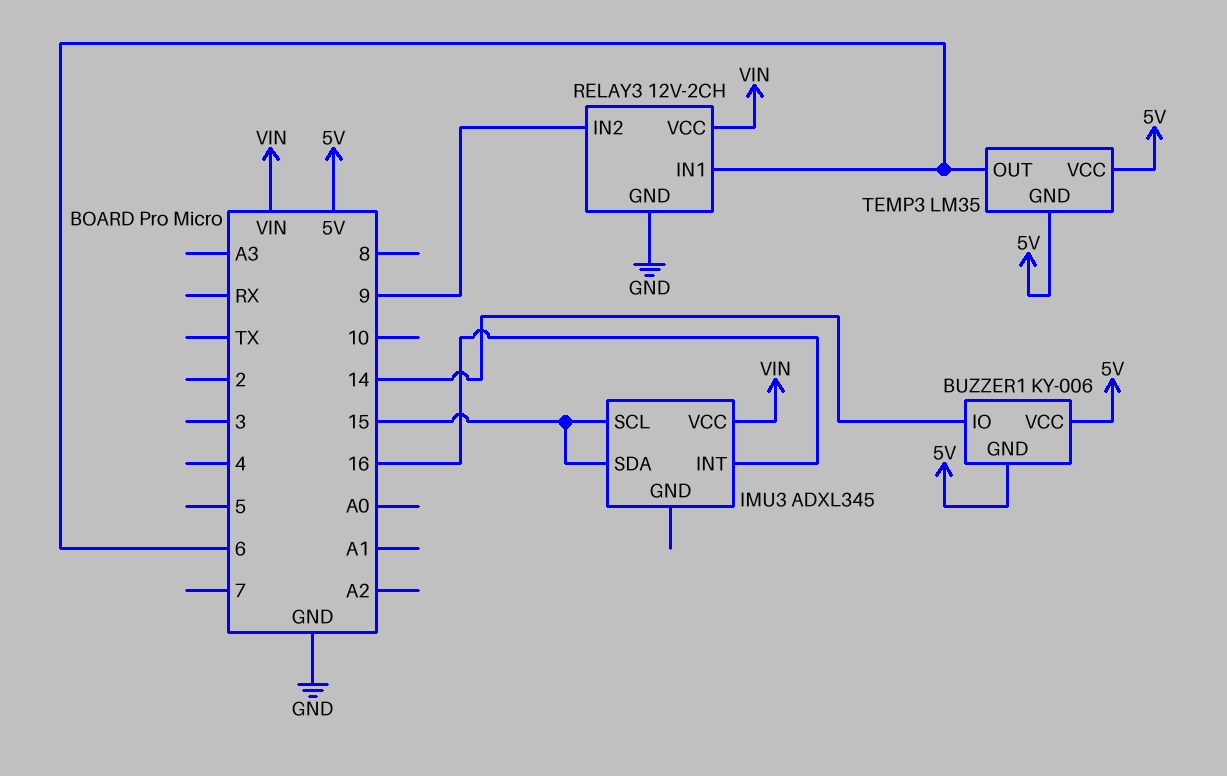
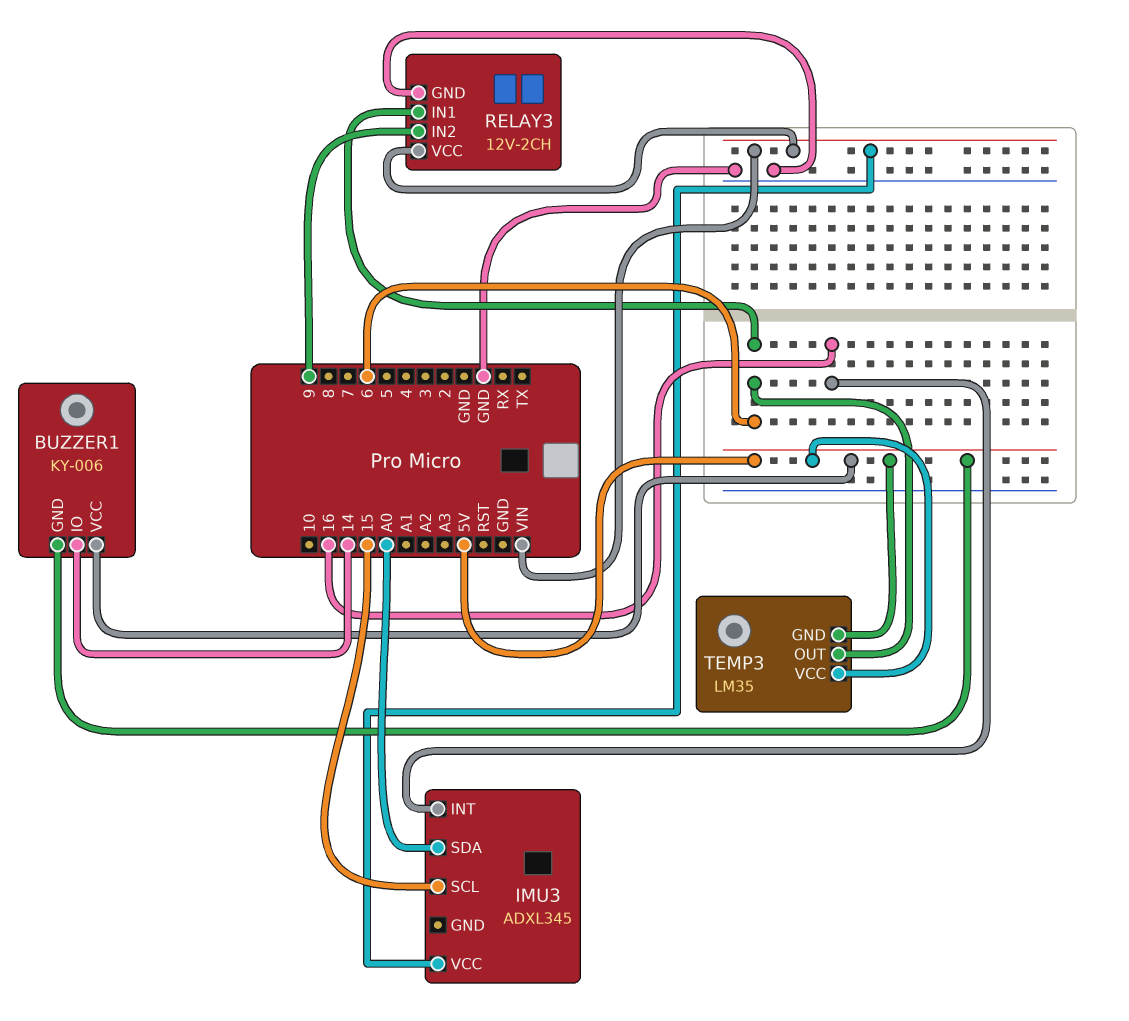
IMU3 pin SDA: 15 -> A0

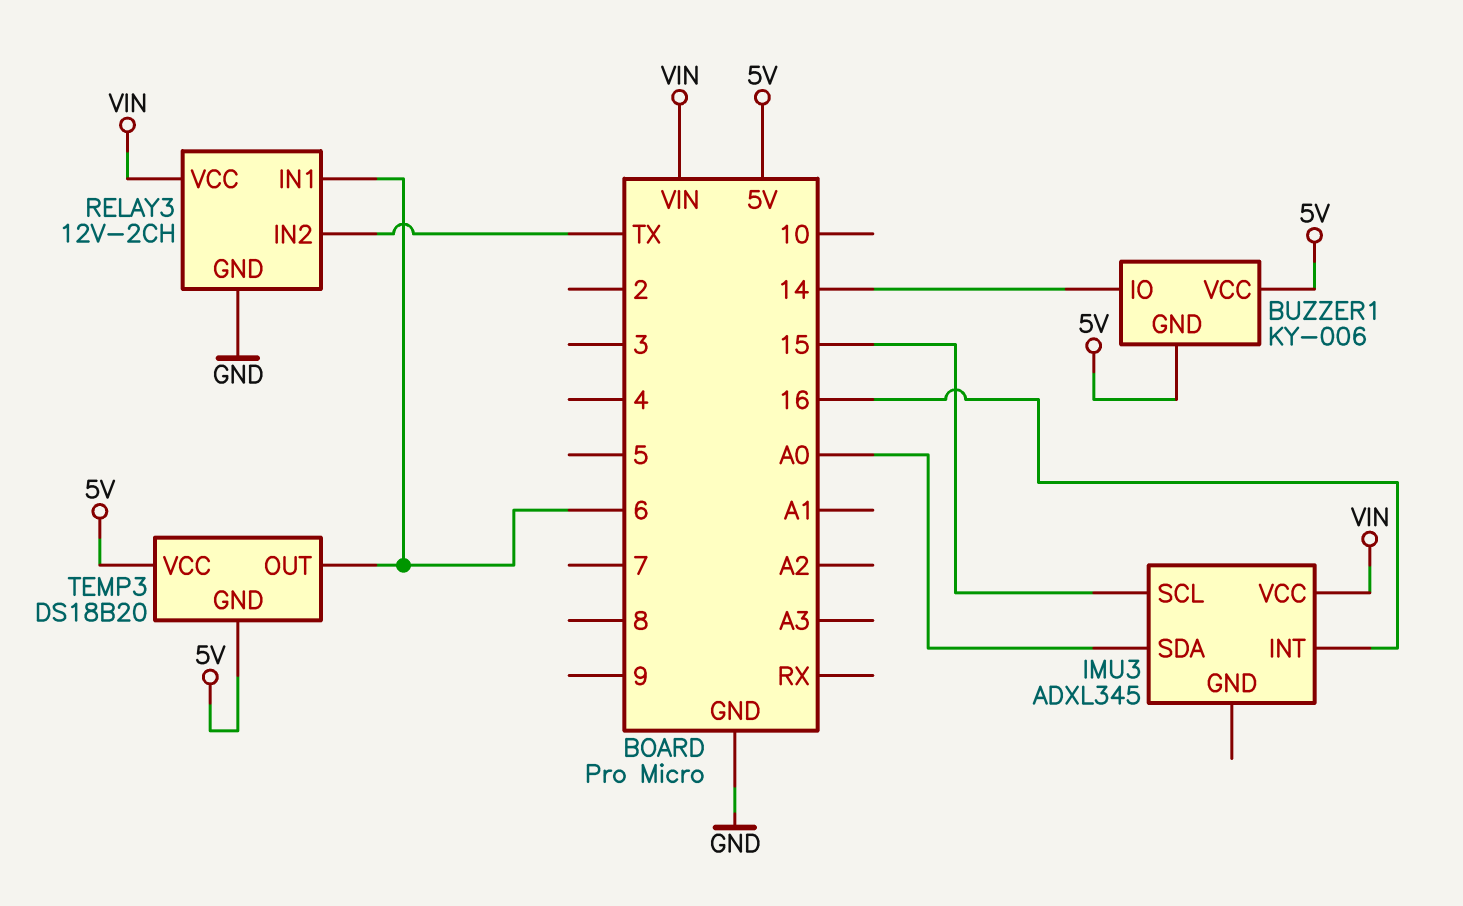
RELAY3 pin IN2: 9 -> TX
TEMP3: LM35 -> DS18B20

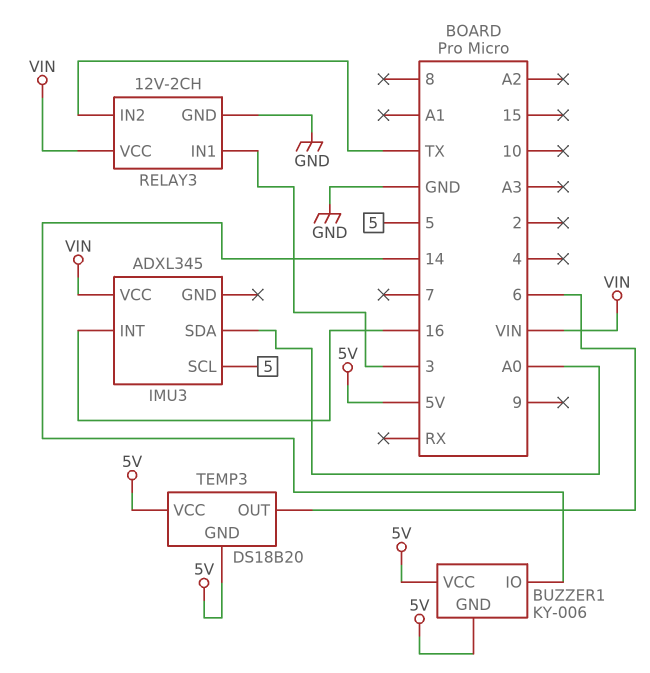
IMU3 pin SCL: 15 -> 5
RELAY3 pin IN1: 6 -> 3

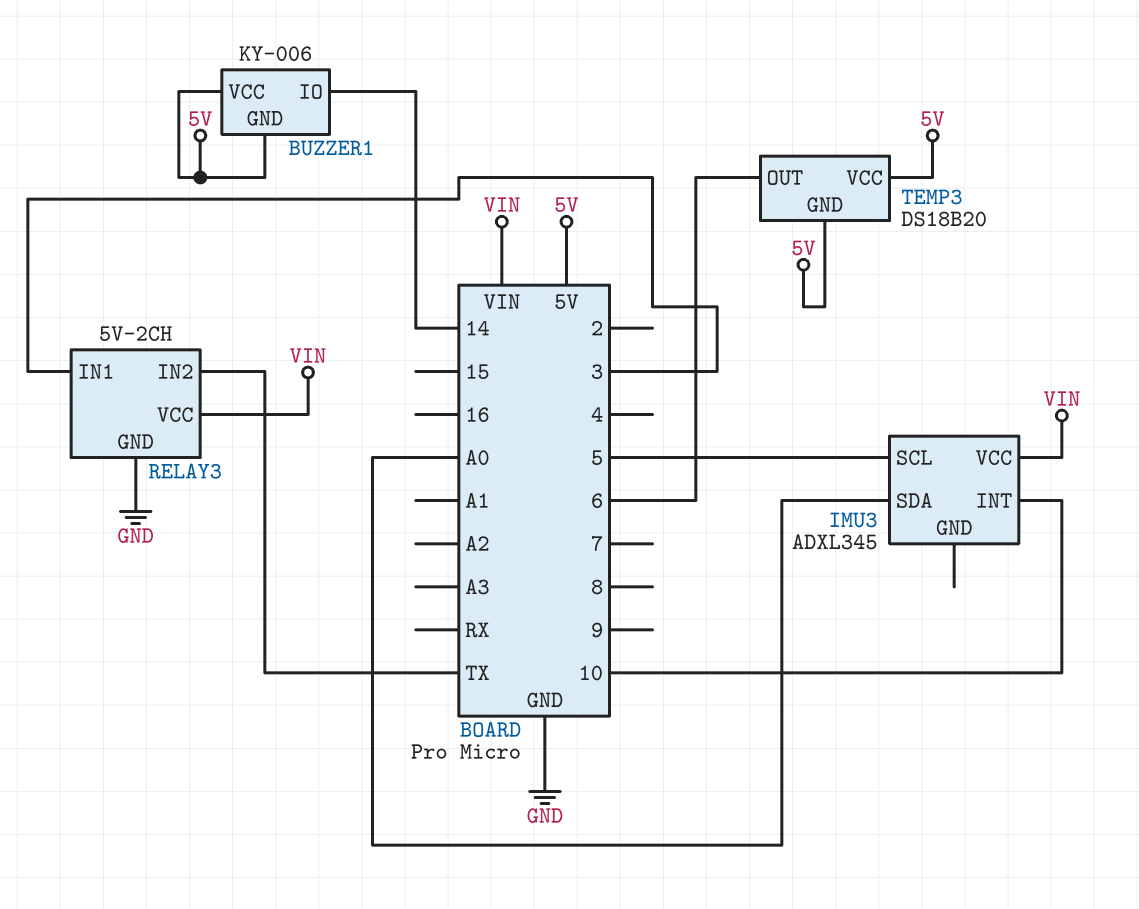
IMU3 pin INT: 16 -> 10
RELAY3: 12V-2CH -> 5V-2CH

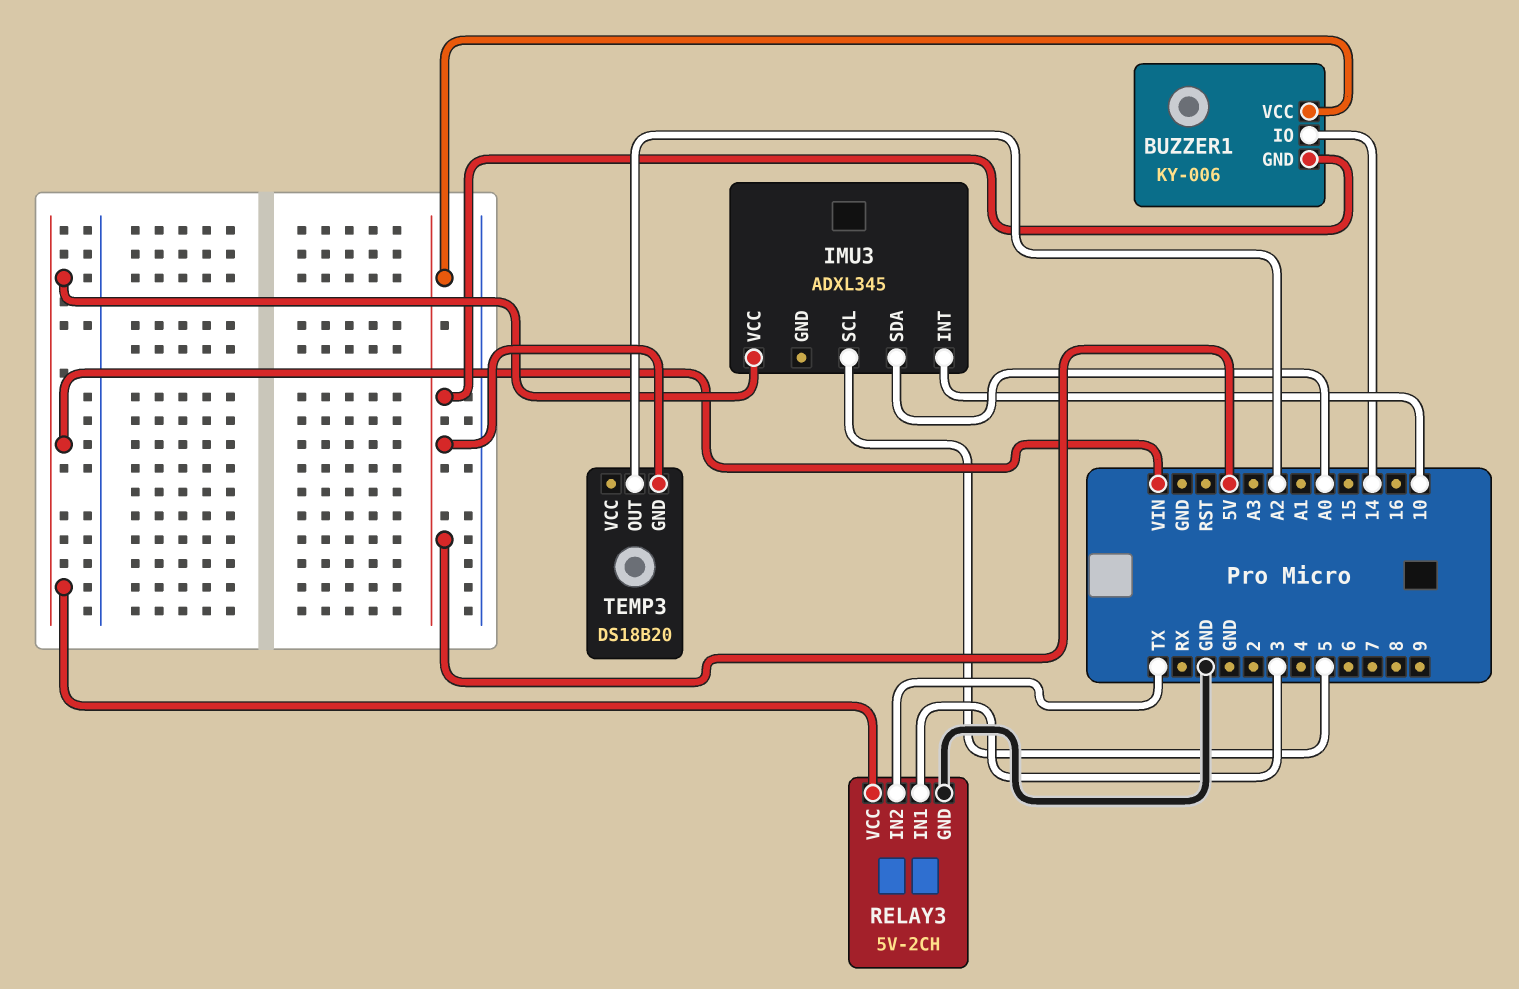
TEMP3 pin OUT: 6 -> A2
TEMP3 pin VCC: 5V -> none

